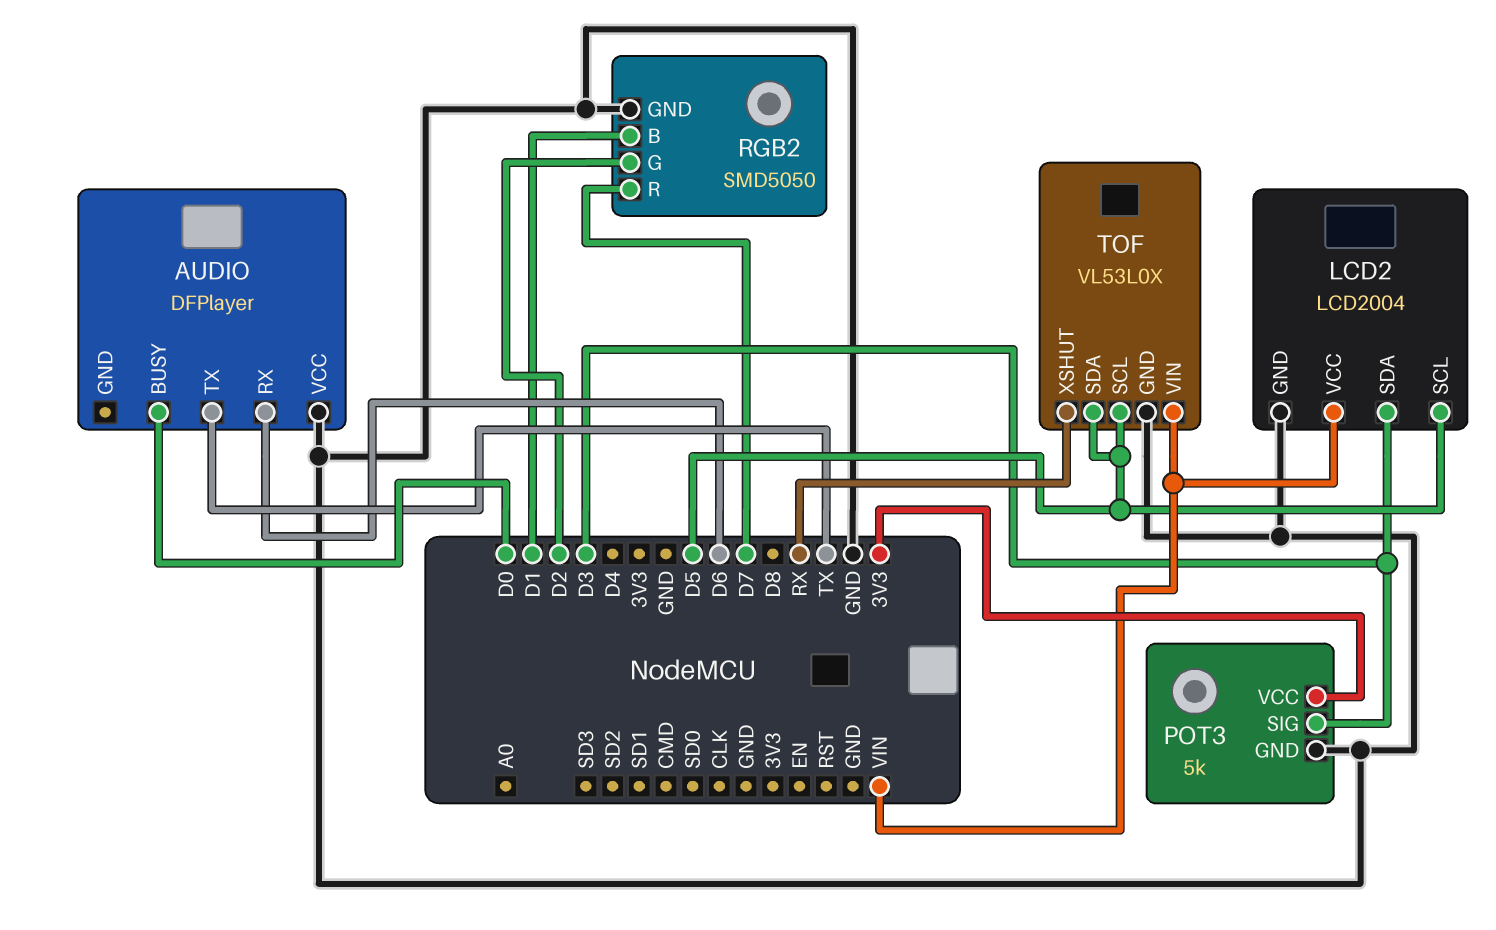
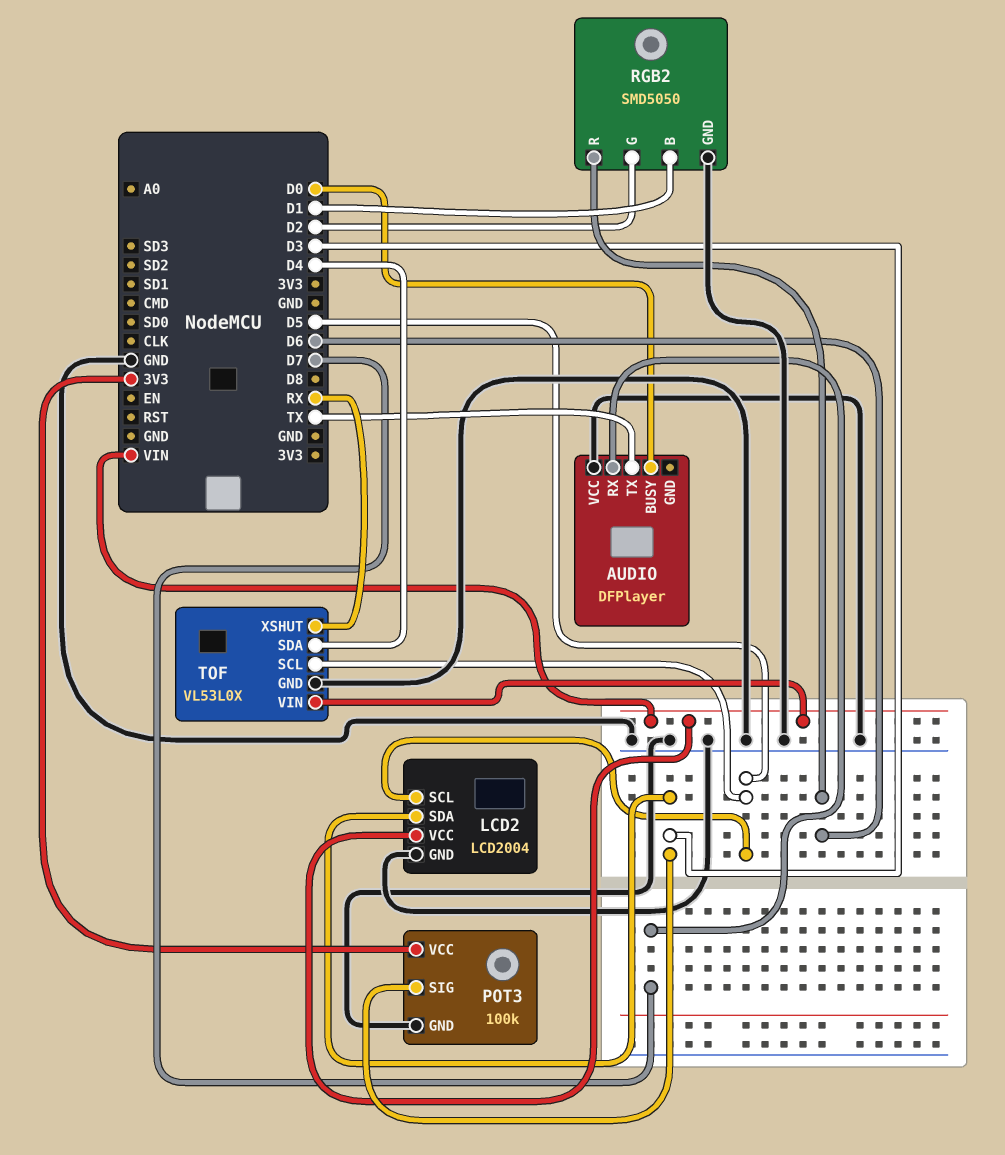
AUDIO pin RX: D6 -> D7
POT3: 5k -> 100k
RGB2 pin R: D7 -> D6
TOF pin SDA: D5 -> D4

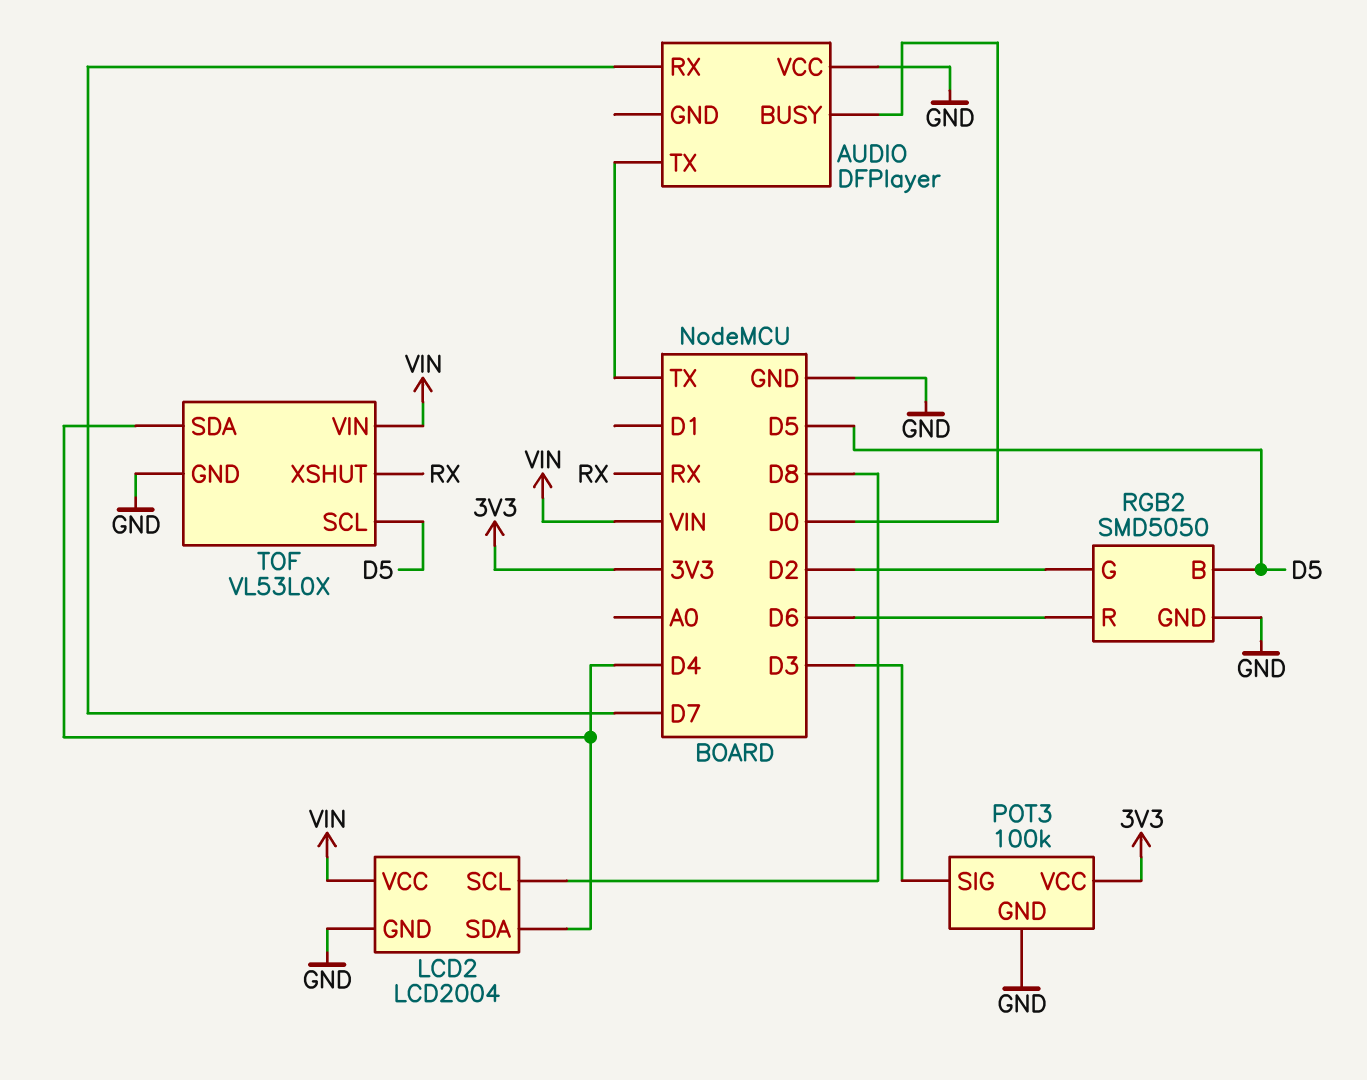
LCD2 pin SCL: D5 -> D8
LCD2 pin SDA: D3 -> D4
RGB2 pin B: D1 -> D5

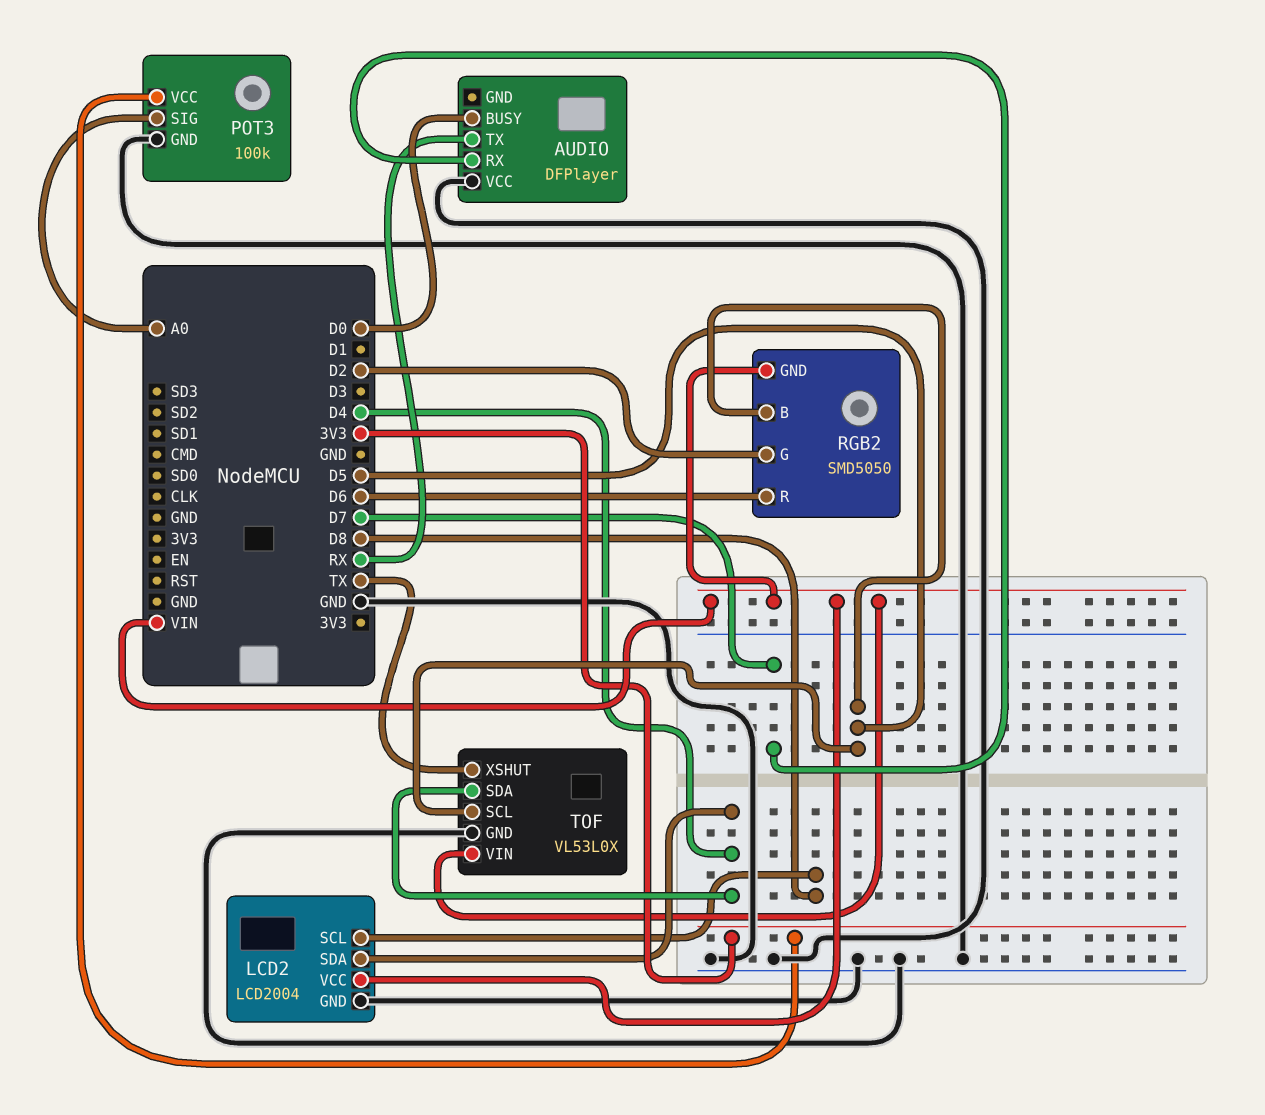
AUDIO pin TX: TX -> RX
POT3 pin SIG: D3 -> A0
RGB2 pin GND: GND -> VIN
TOF pin XSHUT: RX -> TX

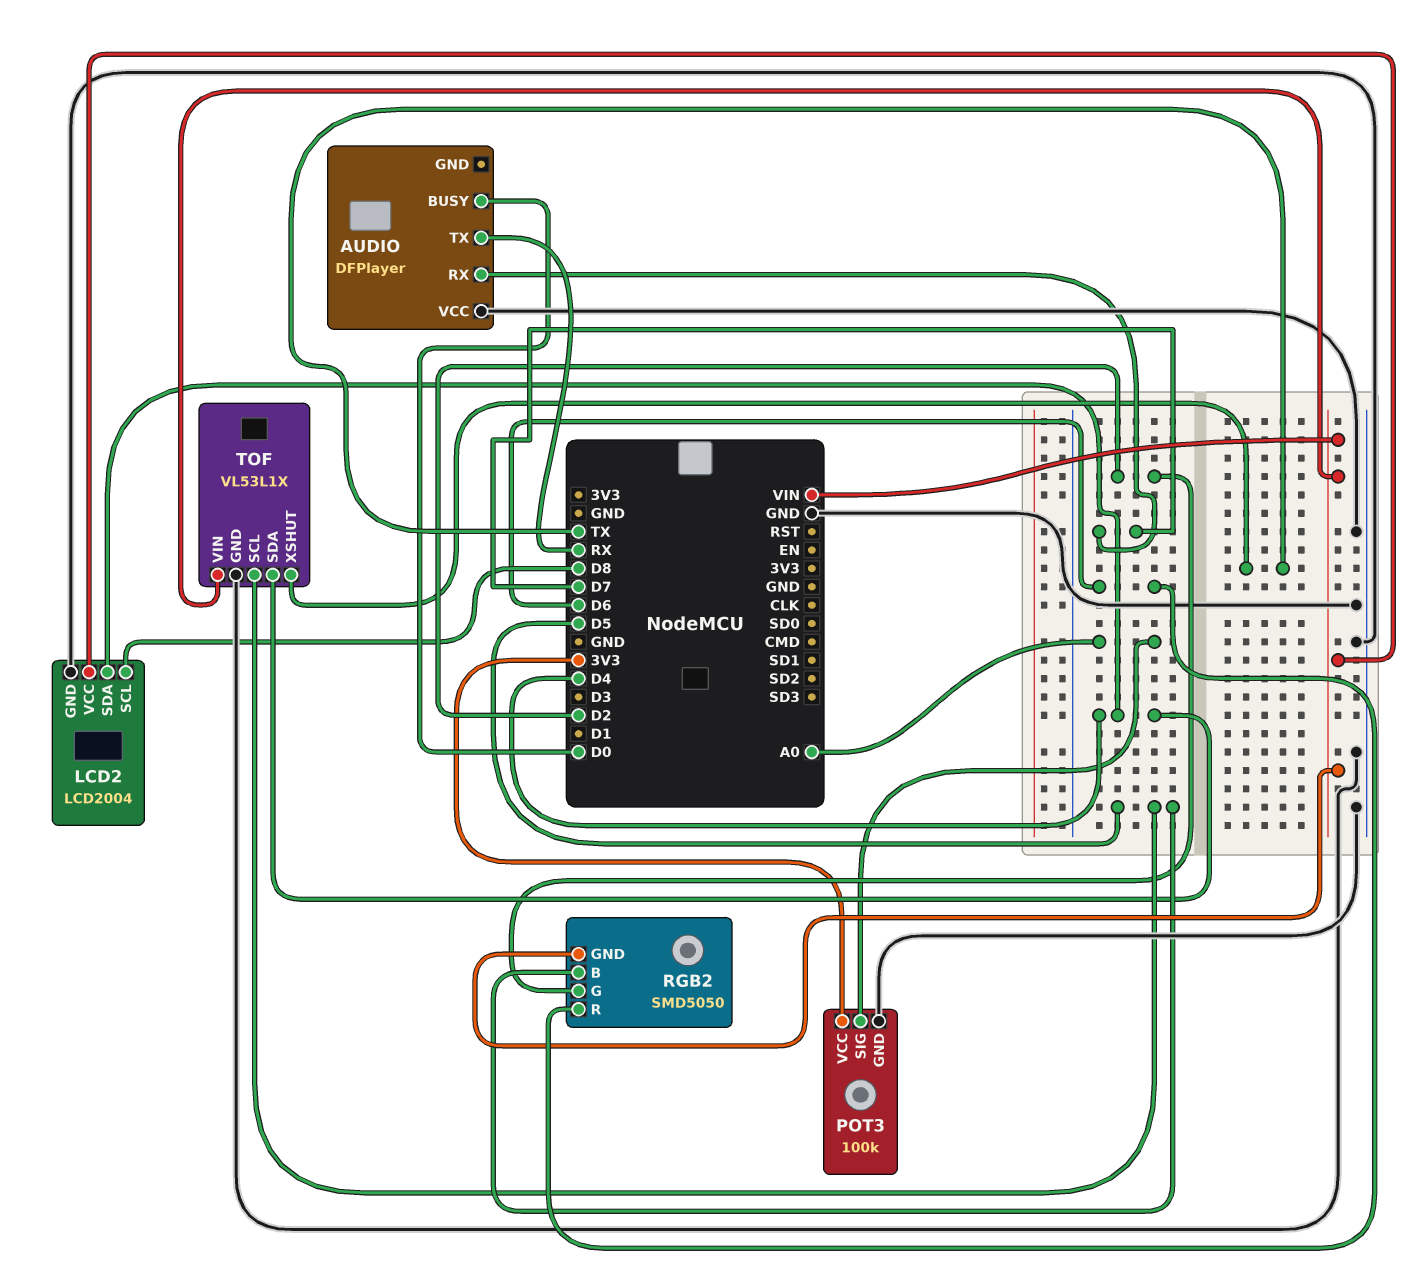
TOF: VL53L0X -> VL53L1X

